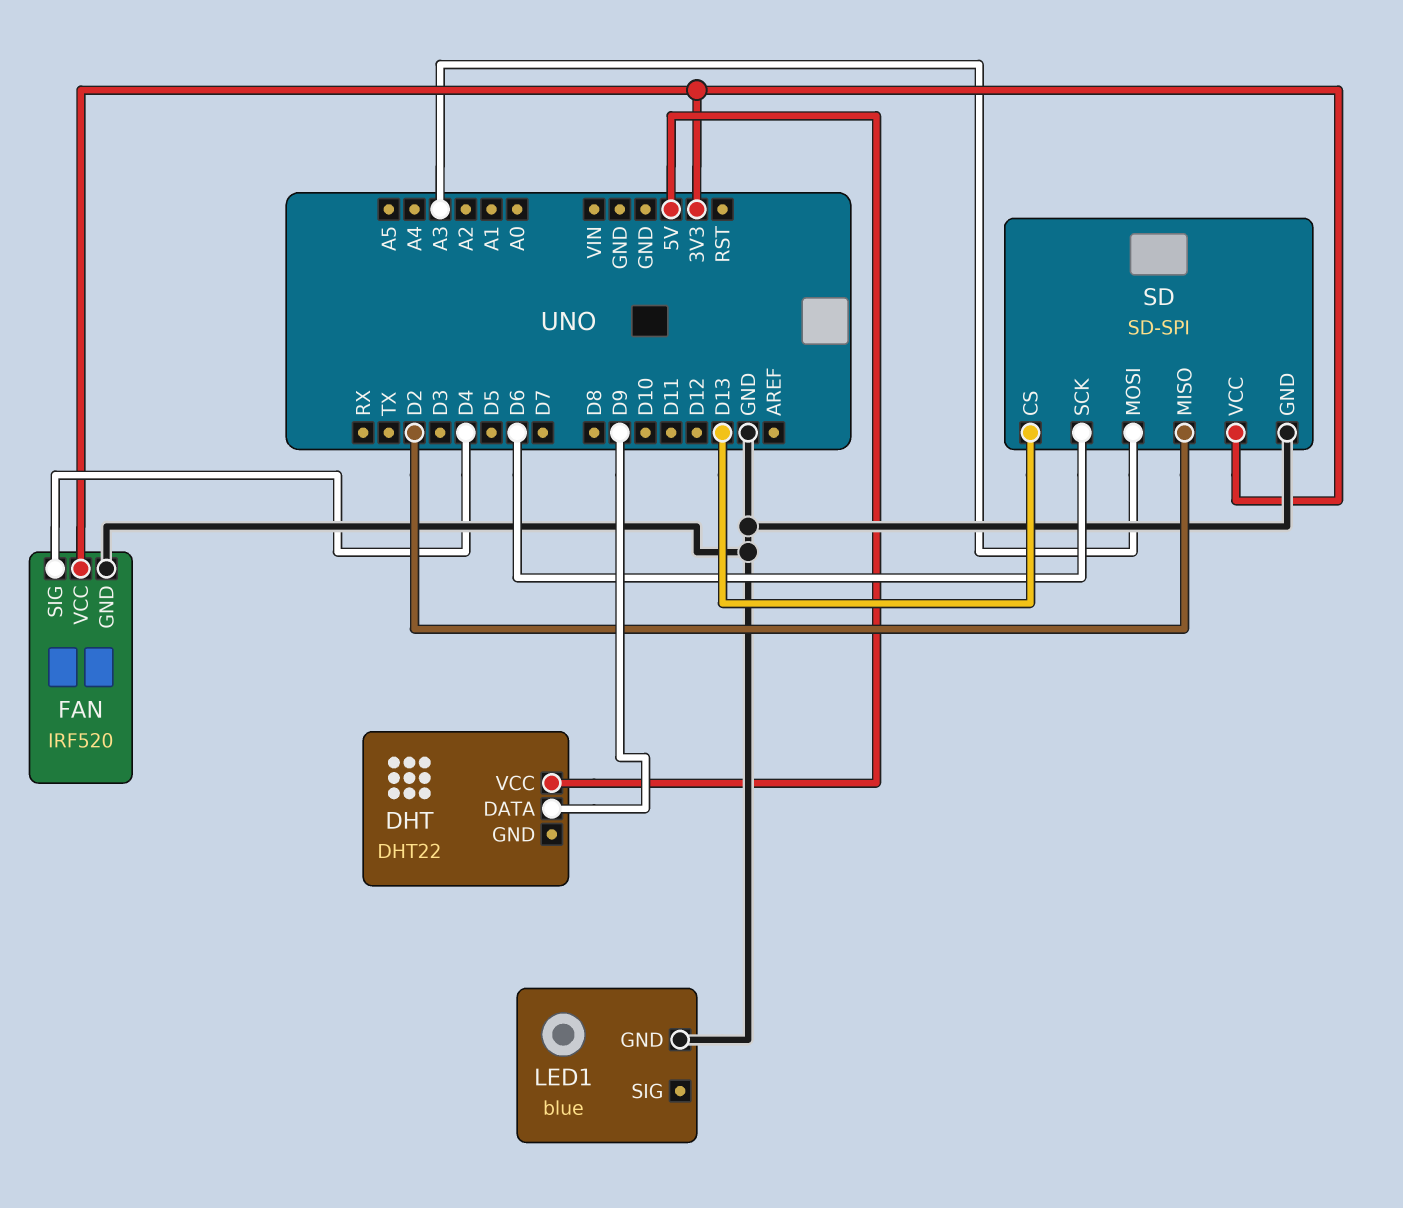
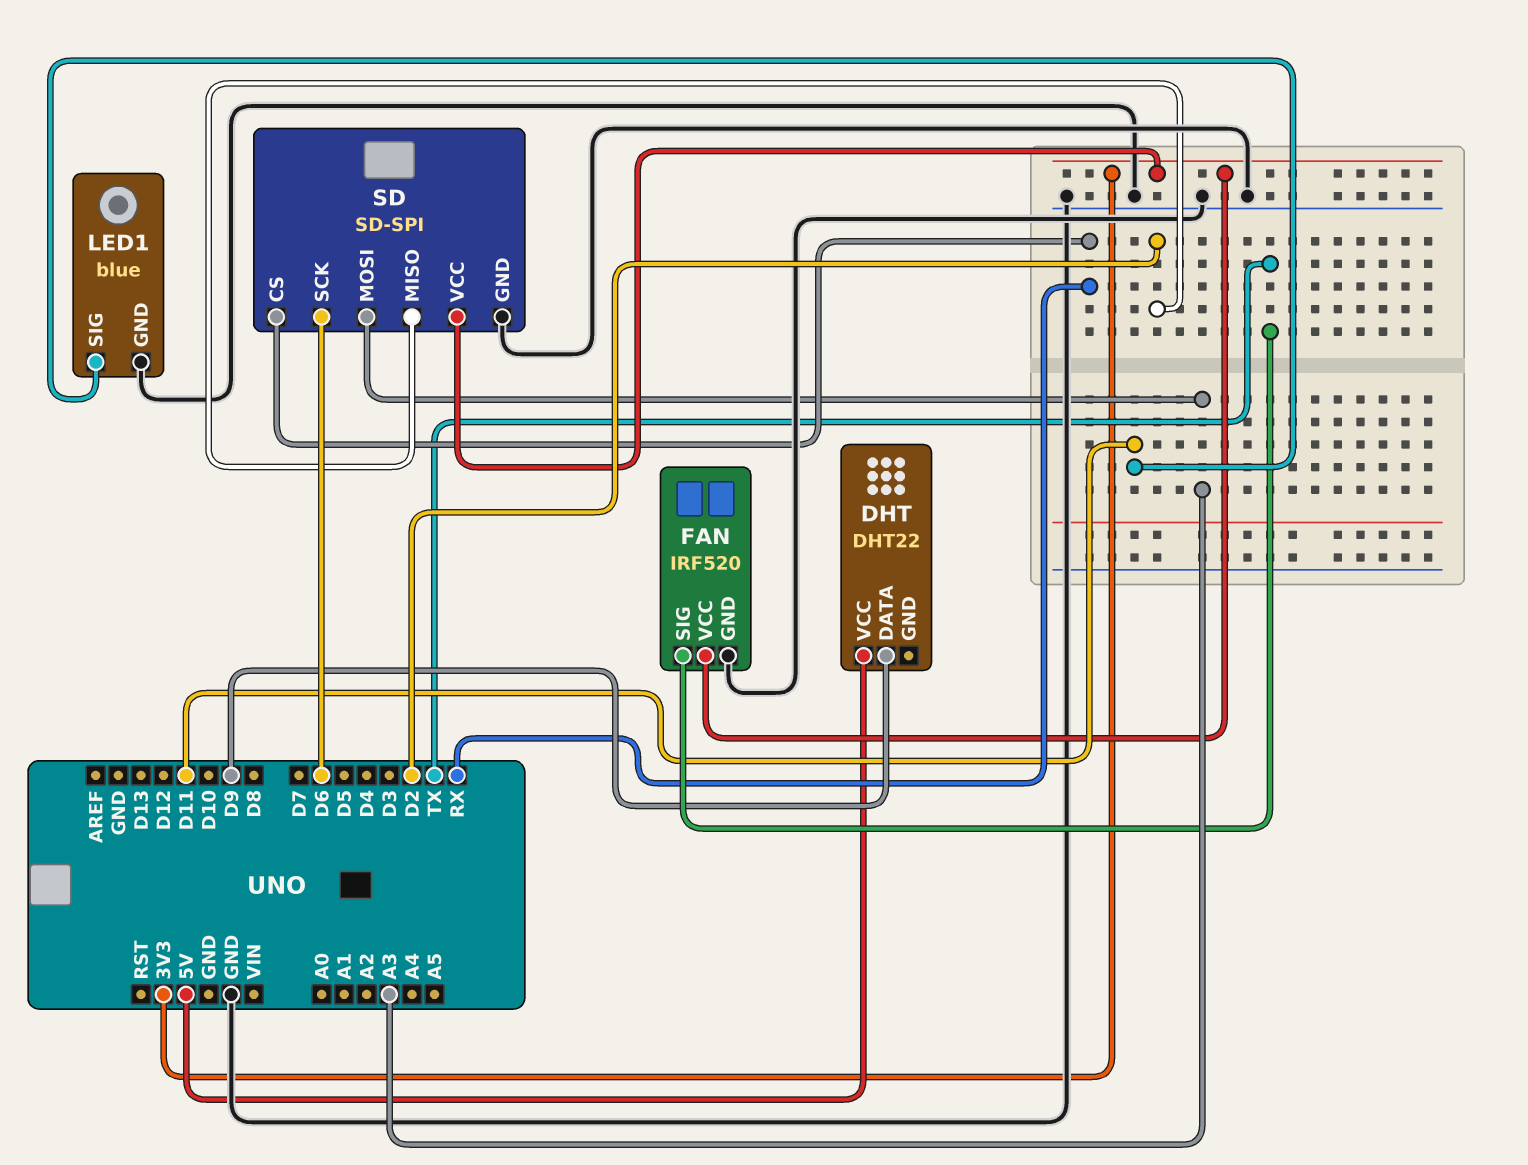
FAN pin SIG: D4 -> TX
LED1 pin SIG: none -> D11
SD pin CS: D13 -> RX

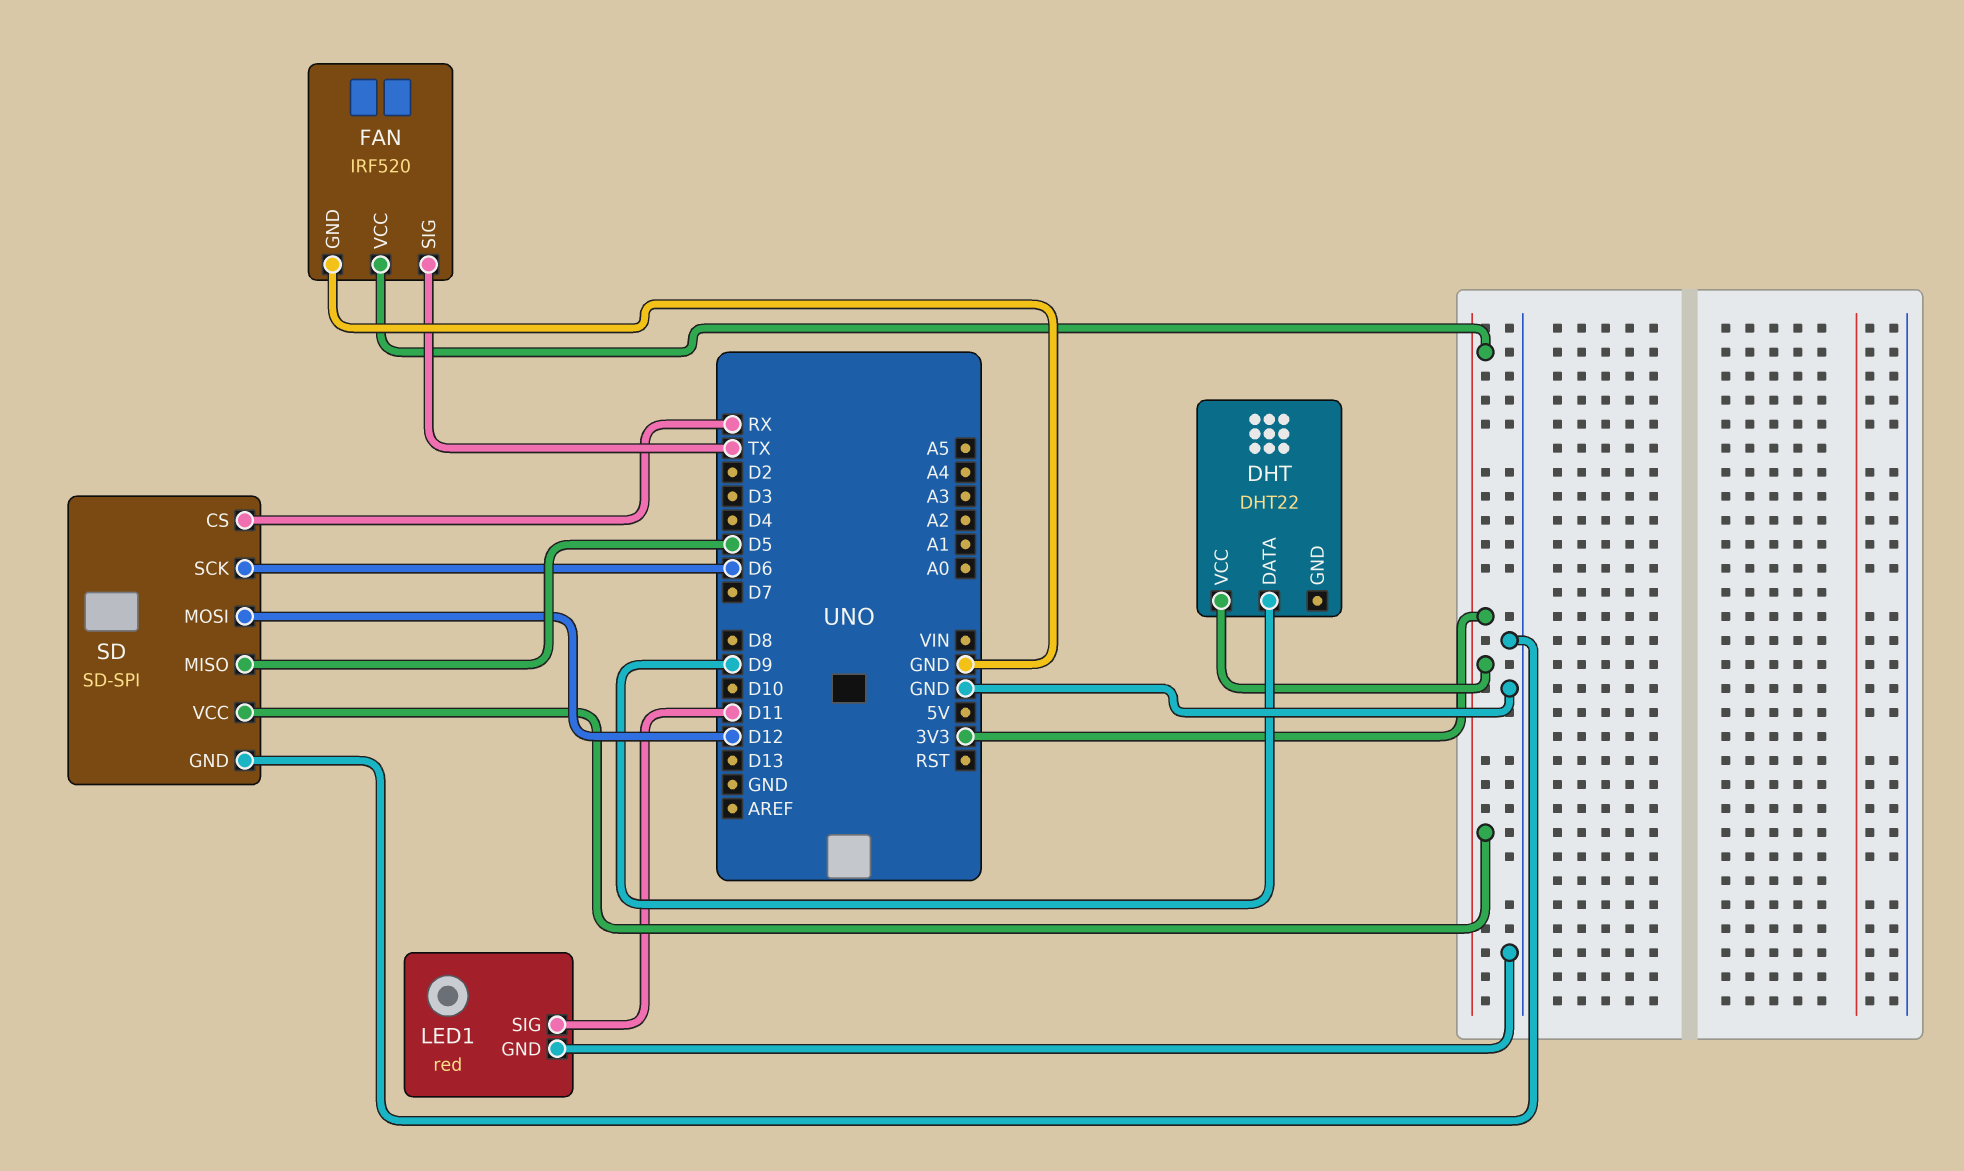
DHT pin VCC: 5V -> 3V3
LED1: blue -> red
SD pin MISO: D2 -> D5
SD pin MOSI: A3 -> D12

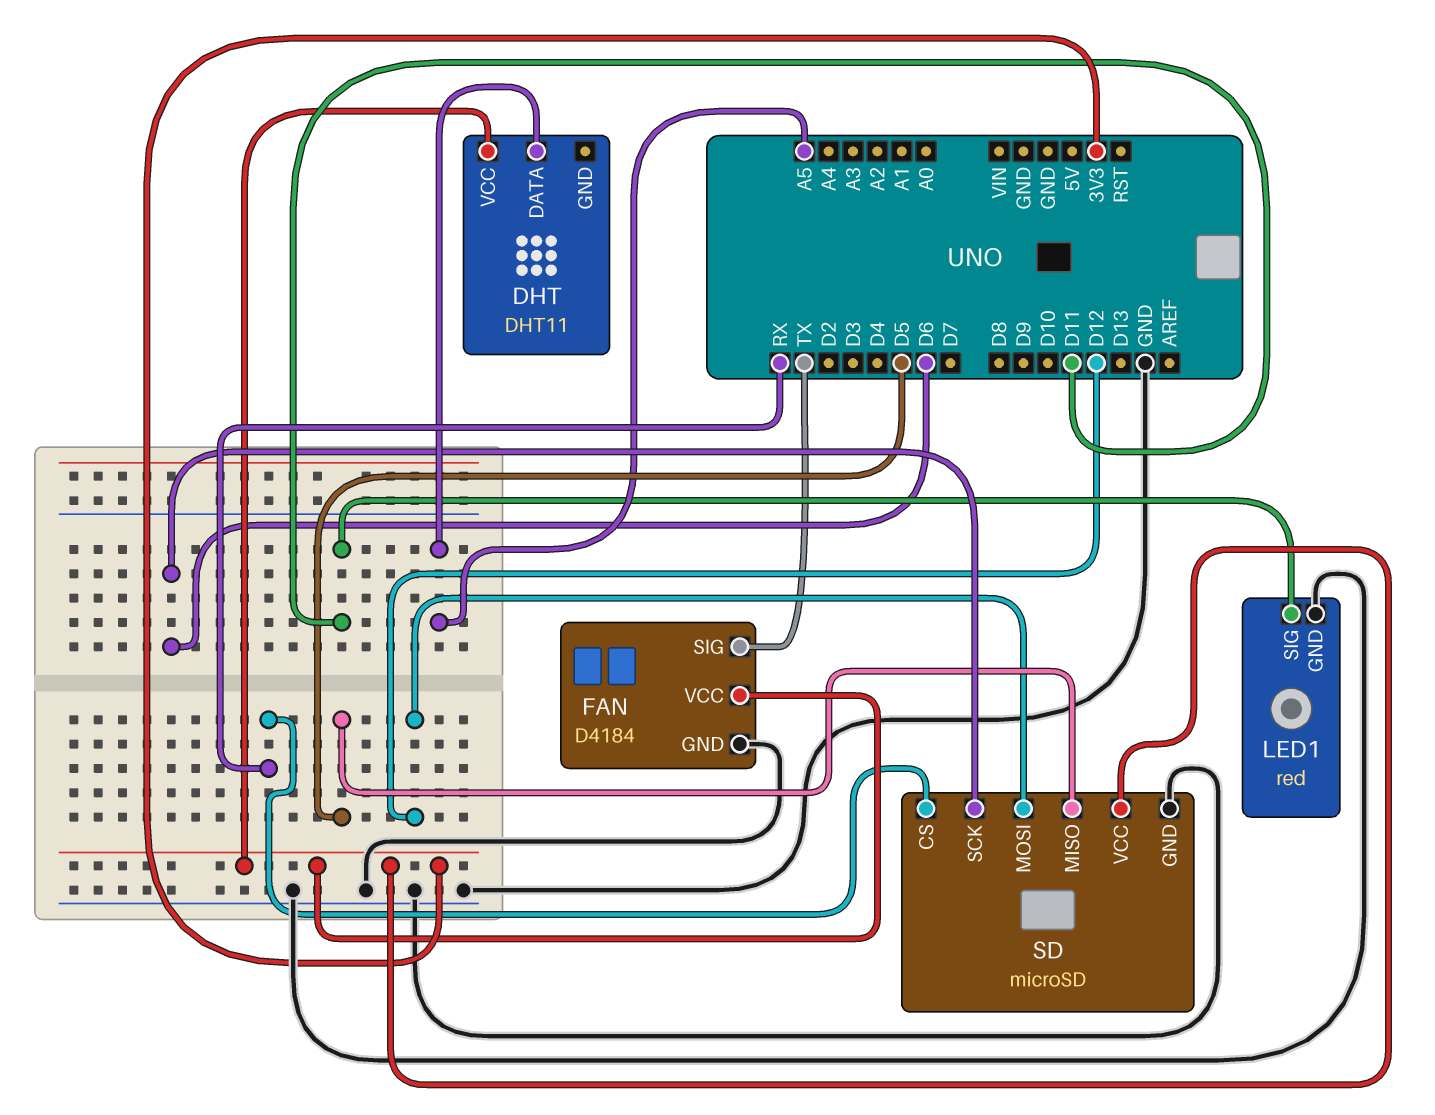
DHT: DHT22 -> DHT11
DHT pin DATA: D9 -> A5
FAN: IRF520 -> D4184
SD: SD-SPI -> microSD

